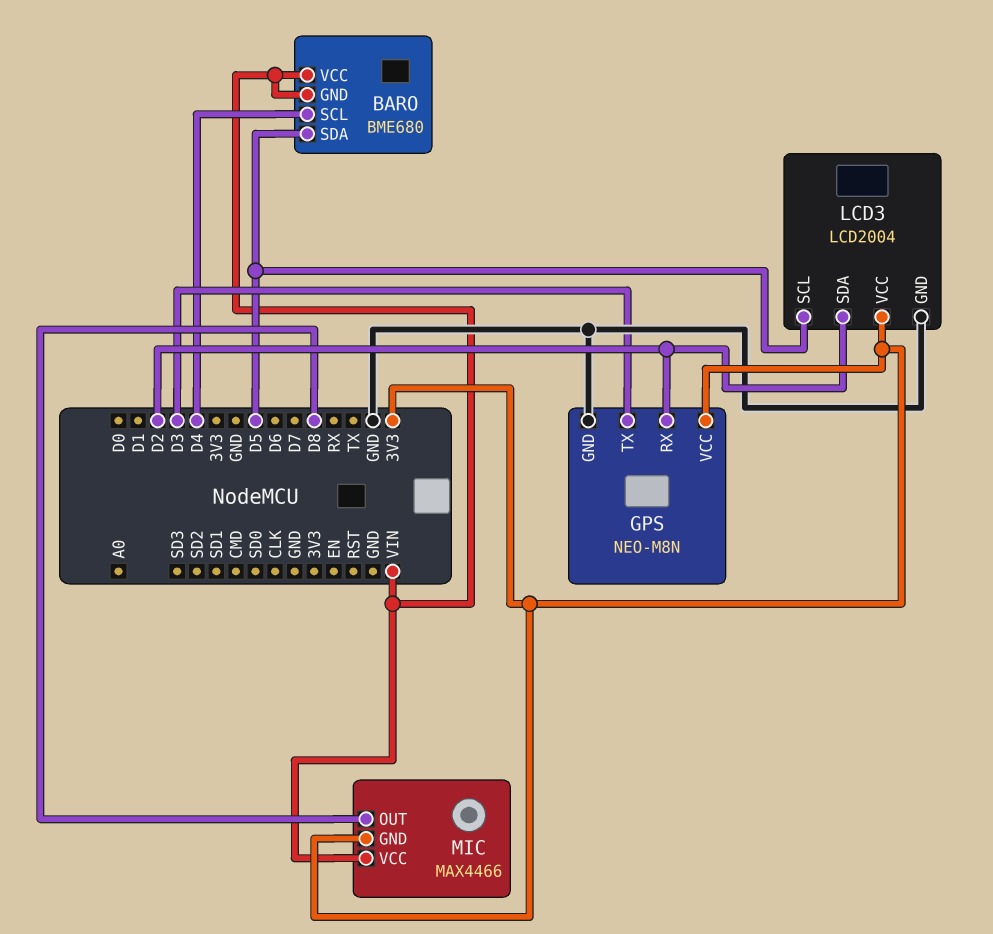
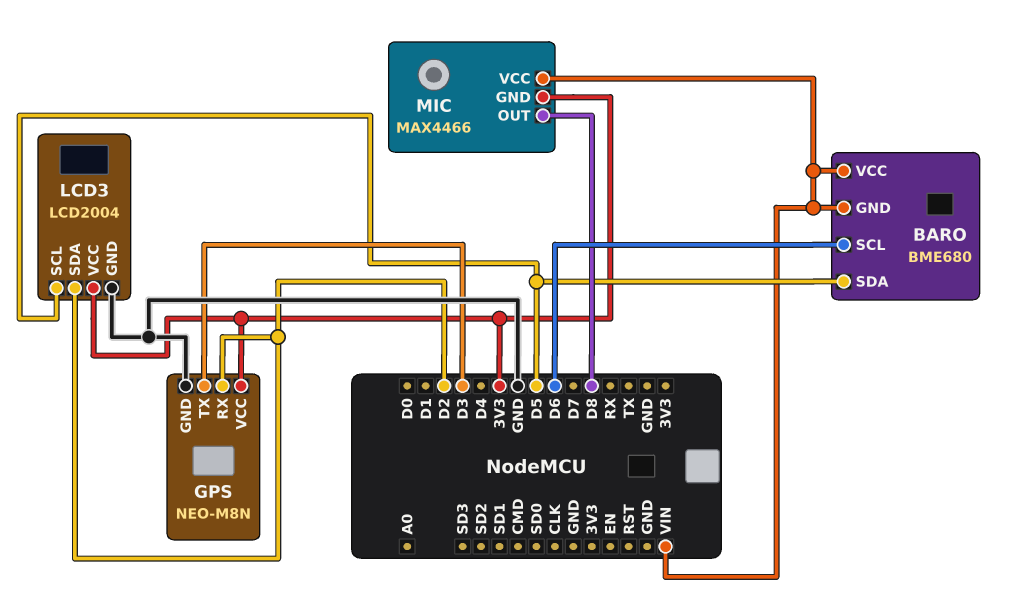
BARO pin SCL: D4 -> D6

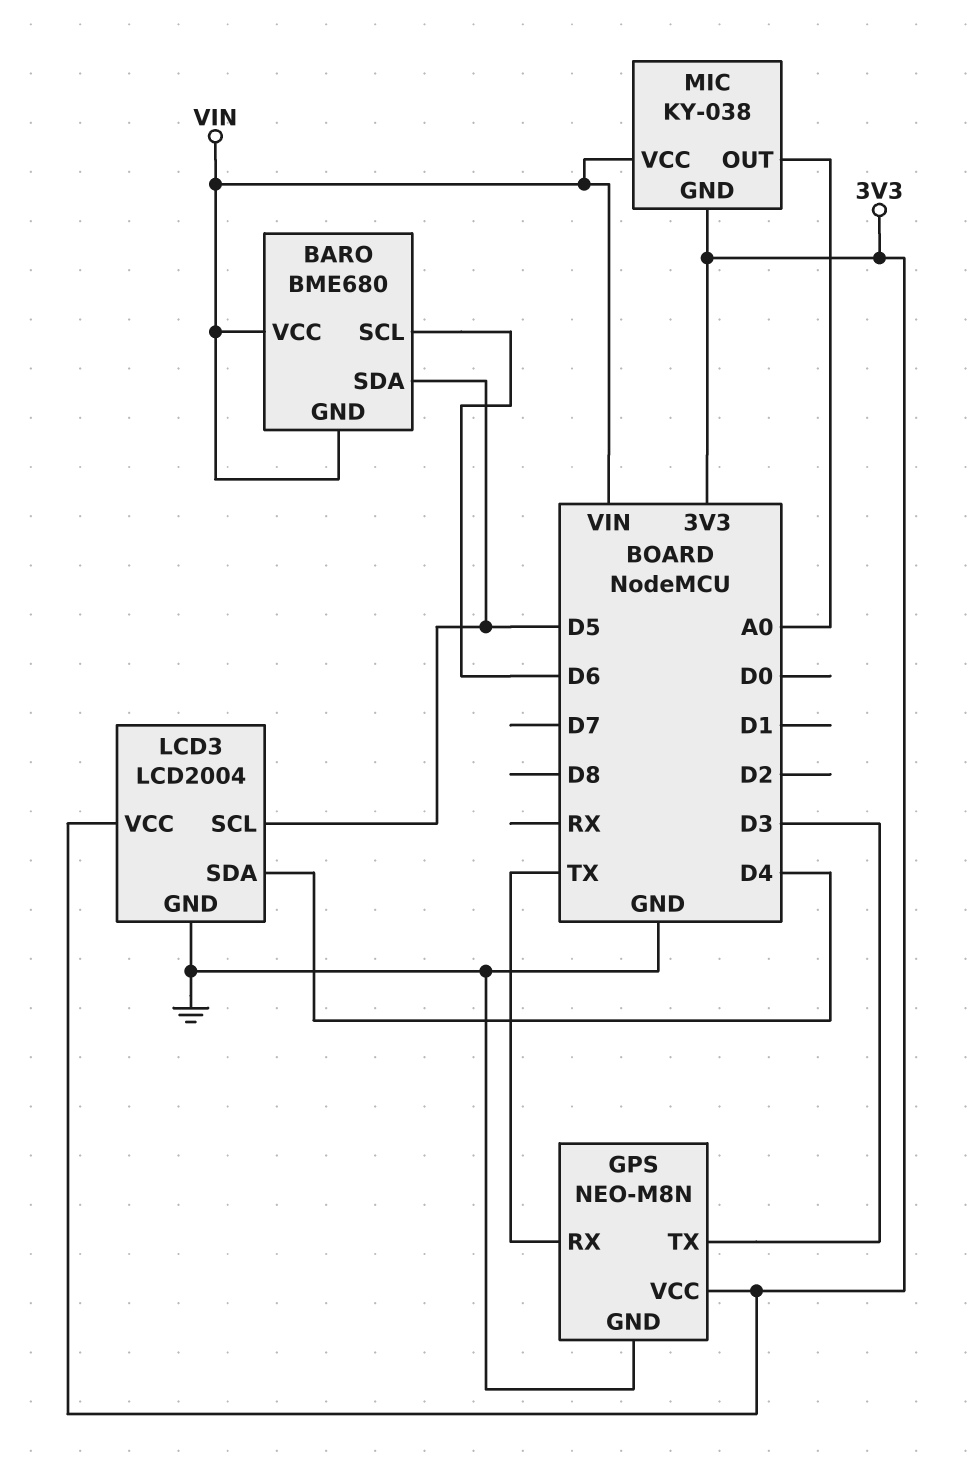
GPS pin RX: D2 -> TX
LCD3 pin SDA: D2 -> D4
MIC: MAX4466 -> KY-038
MIC pin OUT: D8 -> A0

